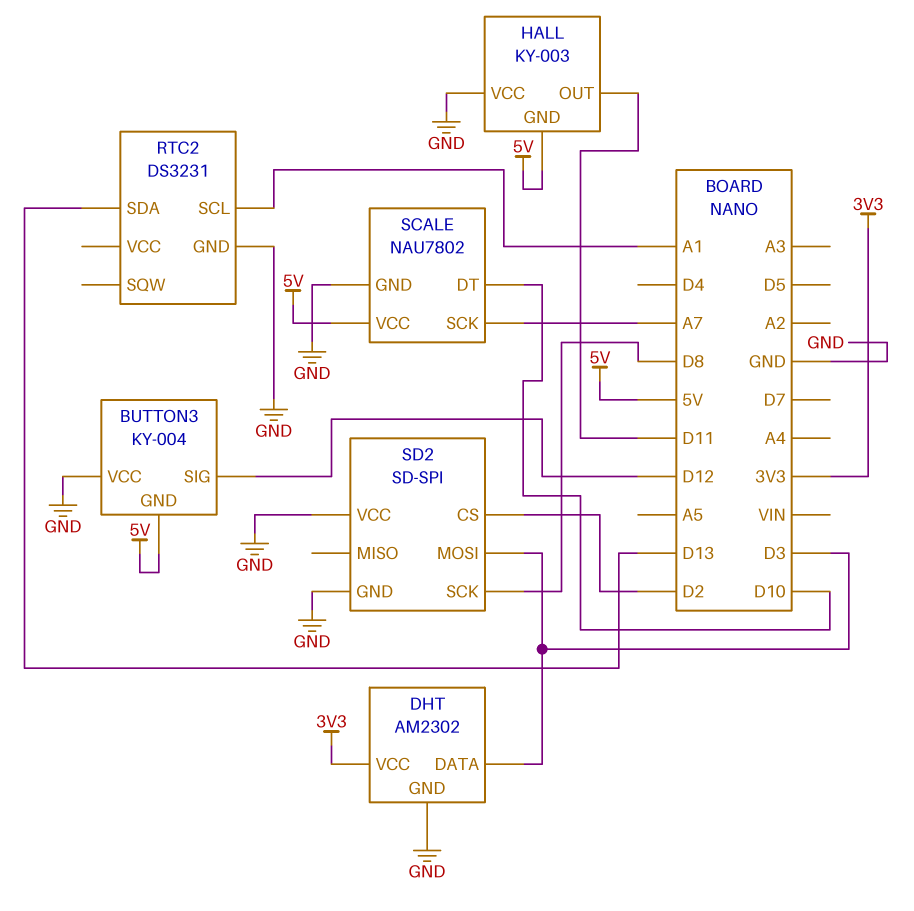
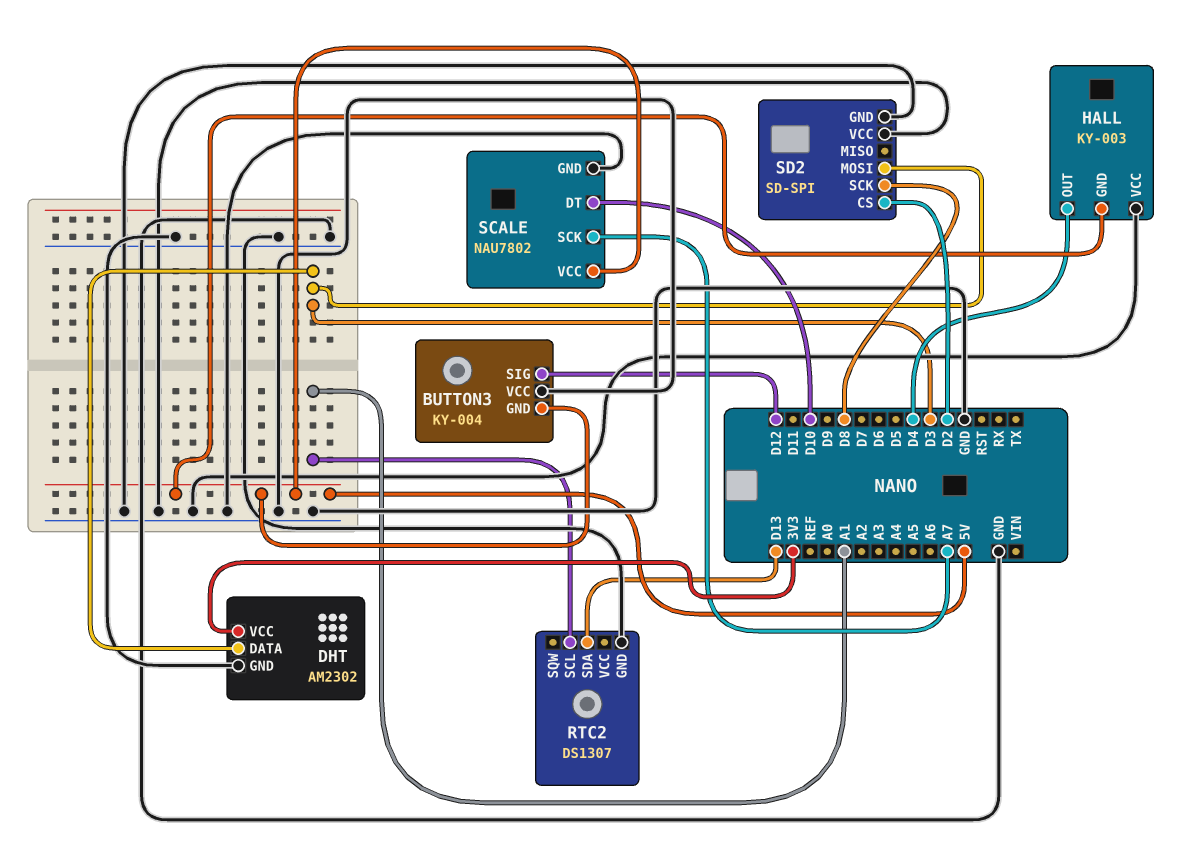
HALL pin OUT: D11 -> D4
RTC2: DS3231 -> DS1307

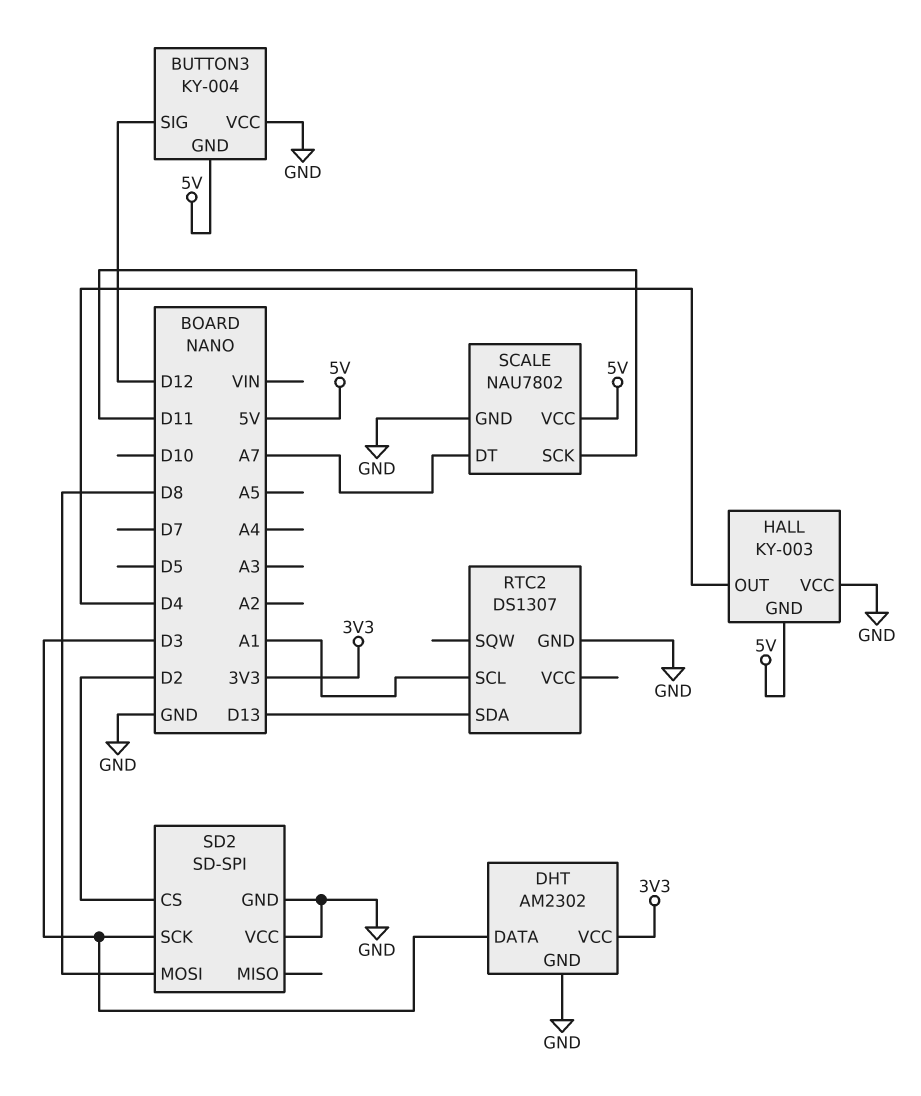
SCALE pin DT: D10 -> A7
SCALE pin SCK: A7 -> D11
SD2 pin MOSI: D3 -> D8
SD2 pin SCK: D8 -> D3

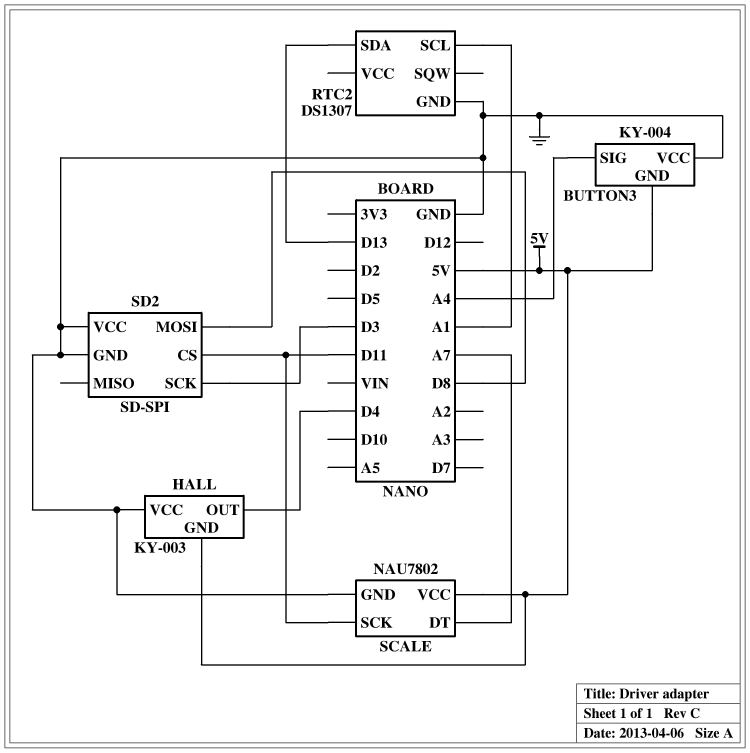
BUTTON3 pin SIG: D12 -> A4
DHT: AM2302 -> none
DHT pin DATA: D3 -> none
DHT pin GND: GND -> none
DHT pin VCC: 3V3 -> none
SD2 pin CS: D2 -> D11

